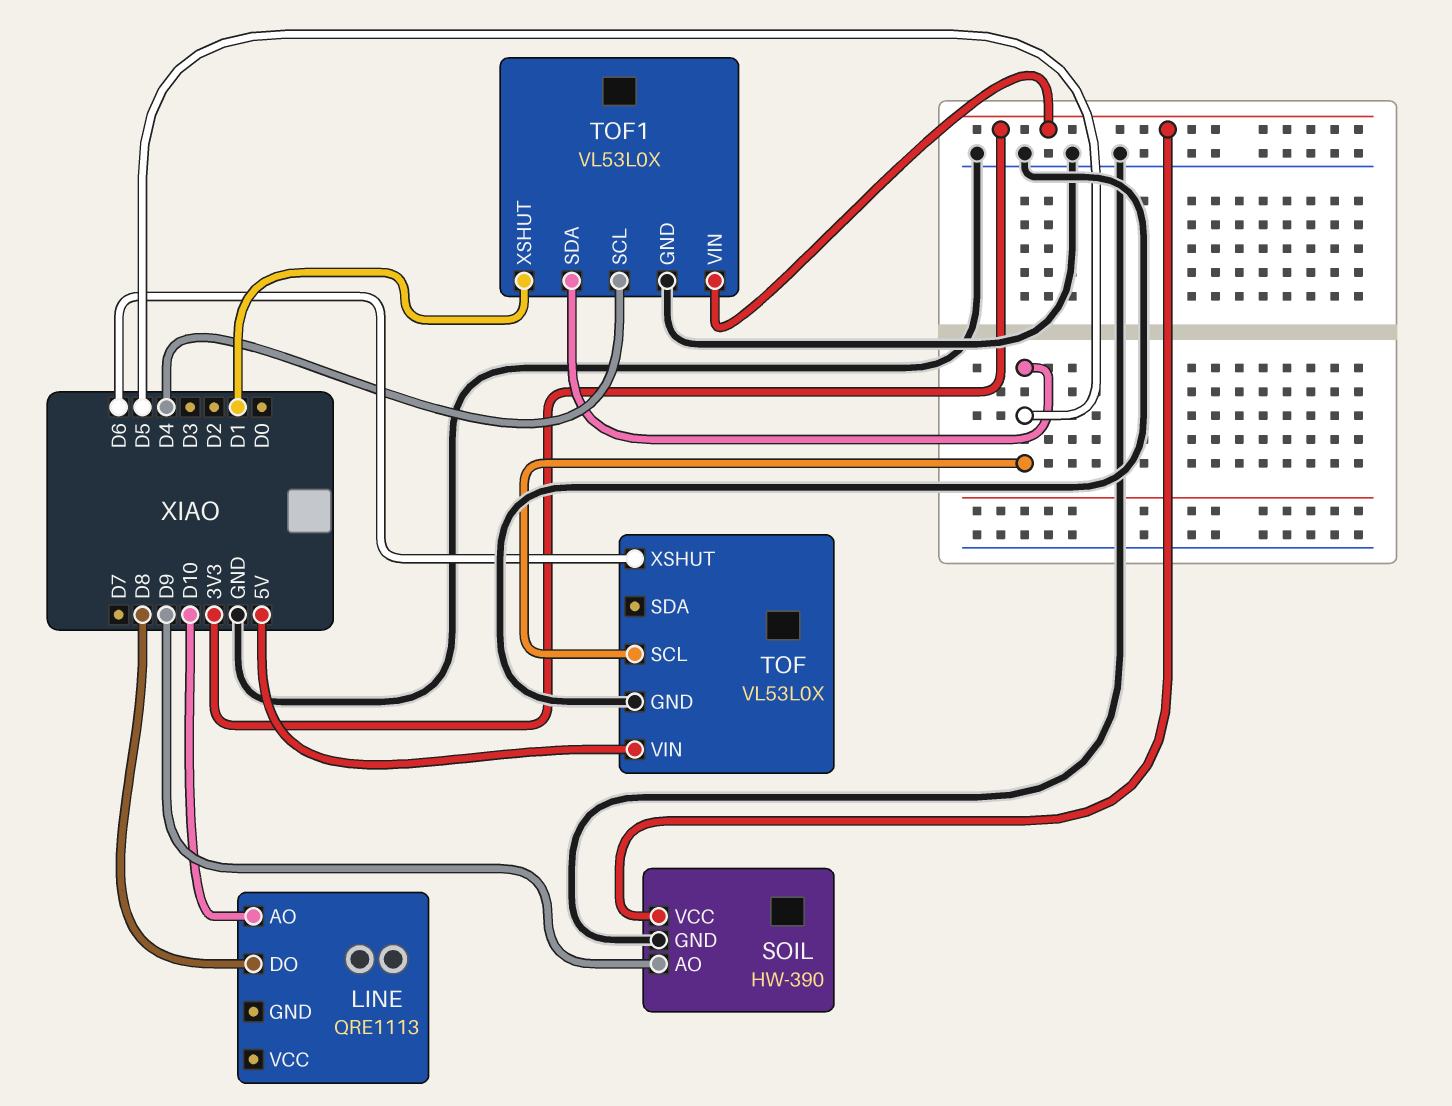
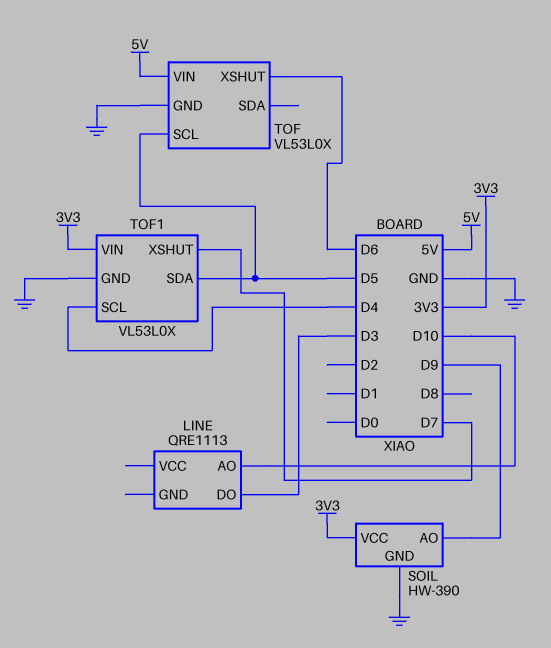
LINE pin DO: D8 -> D3
TOF1 pin XSHUT: D1 -> D7

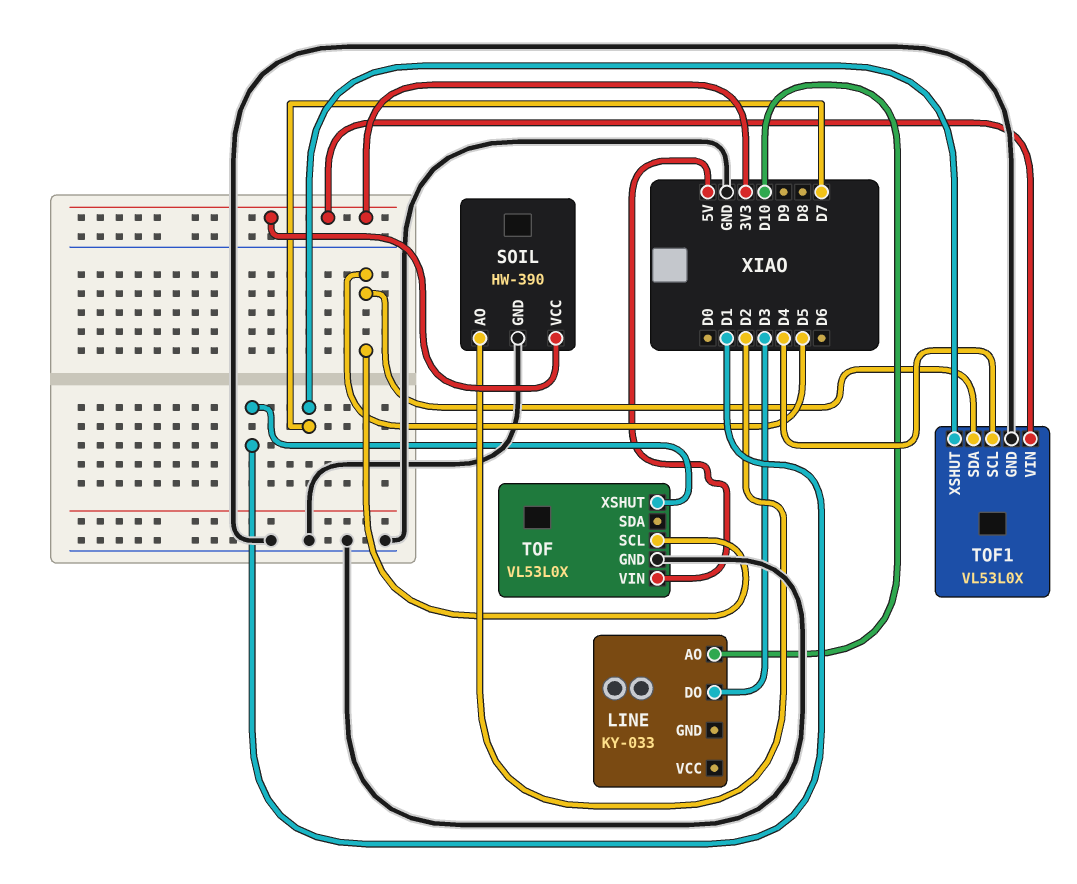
LINE: QRE1113 -> KY-033
SOIL pin AO: D9 -> D2
TOF pin XSHUT: D6 -> D1

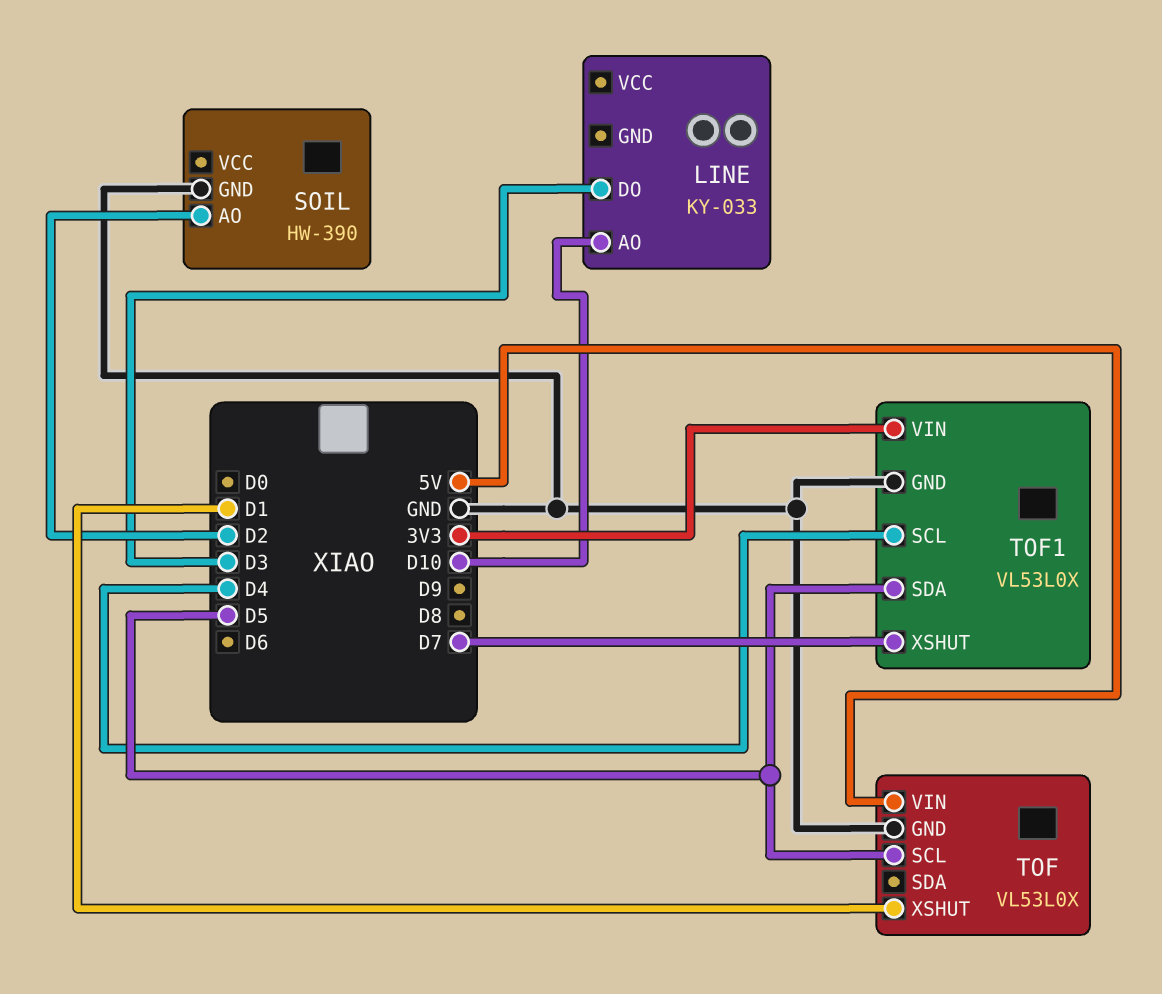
SOIL pin VCC: 3V3 -> none

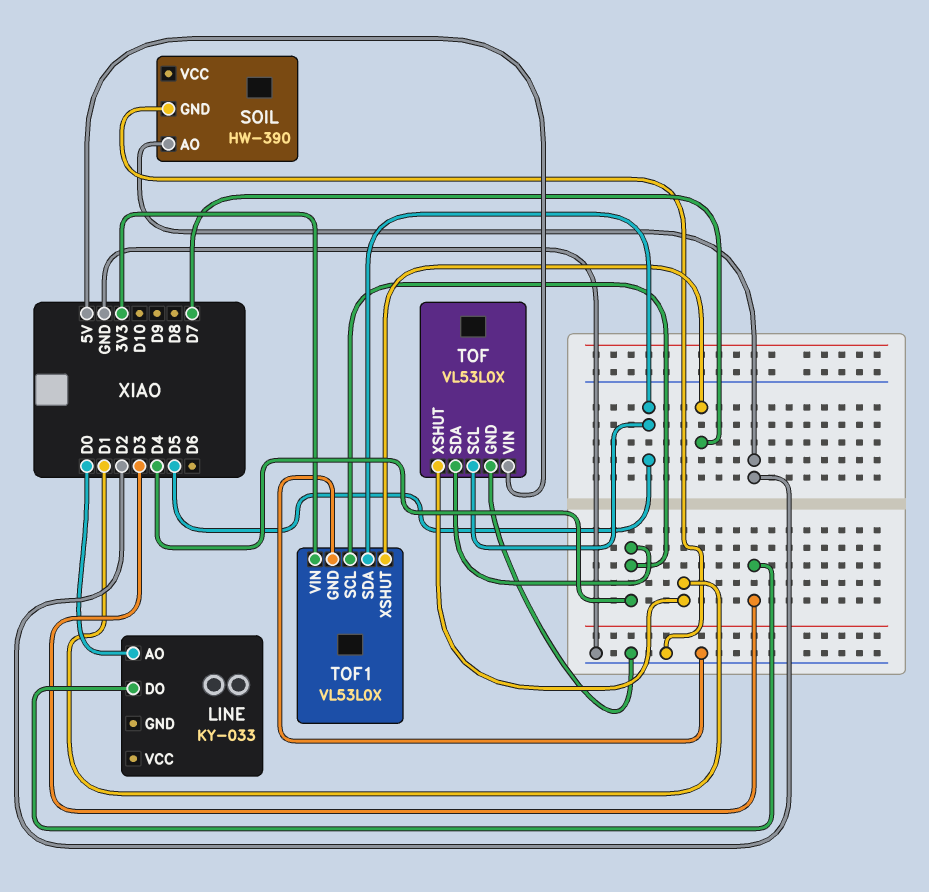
LINE pin AO: D10 -> D0
TOF pin SDA: none -> D4

